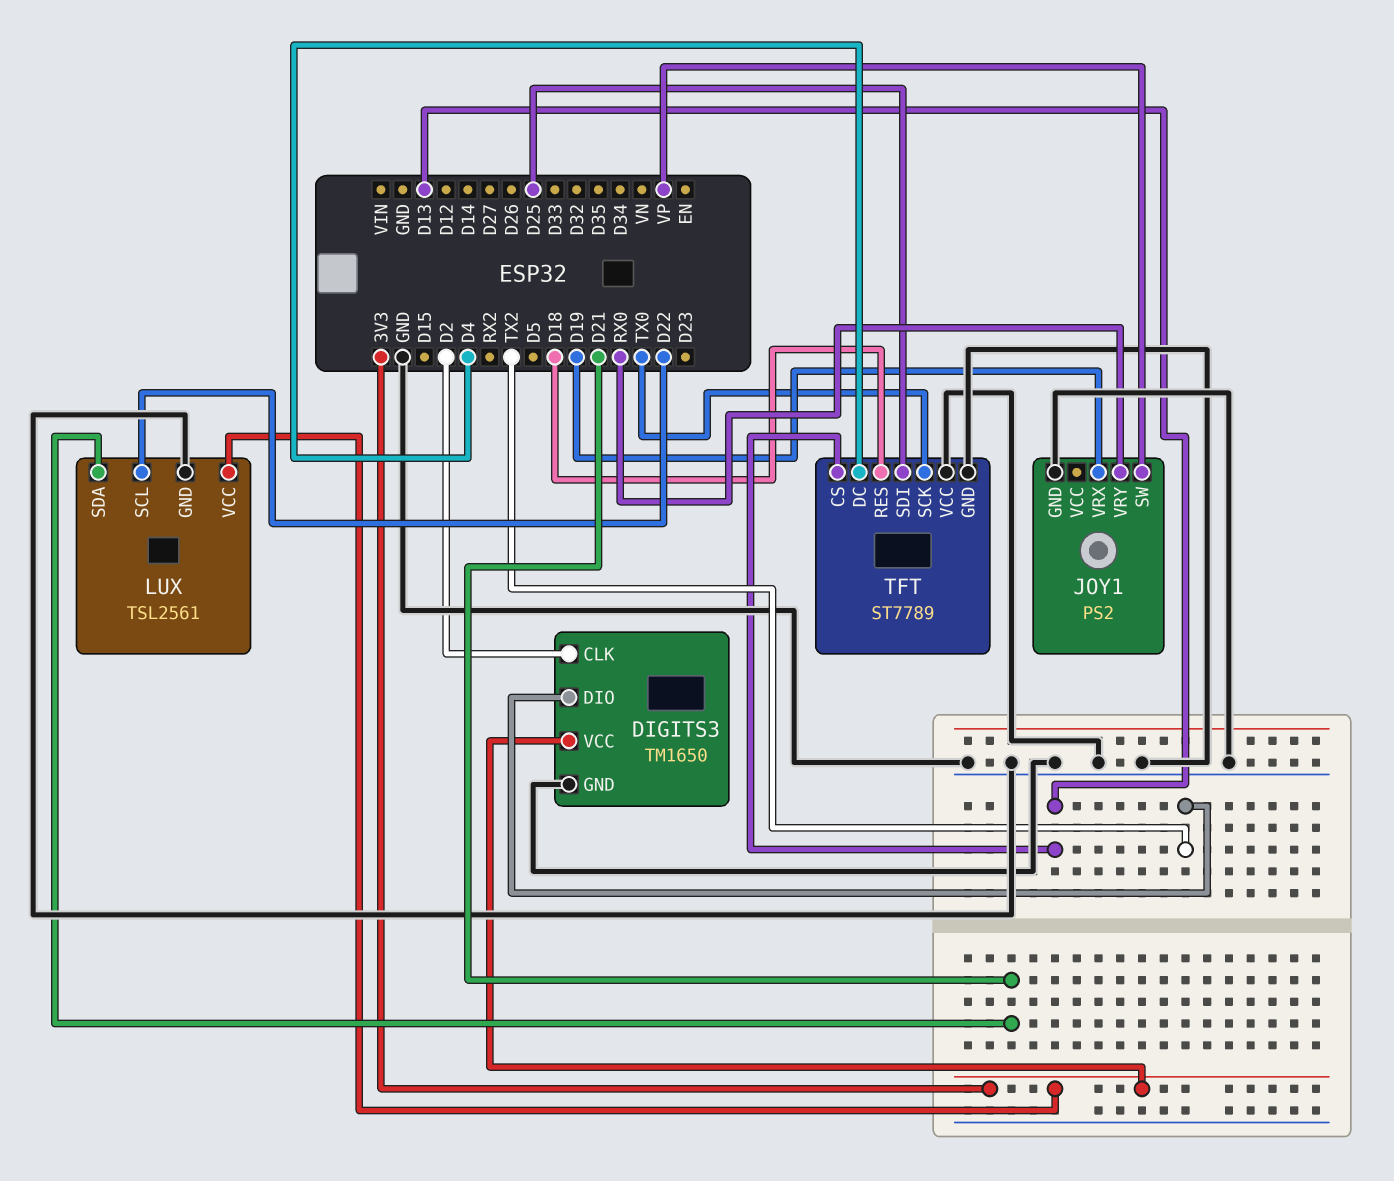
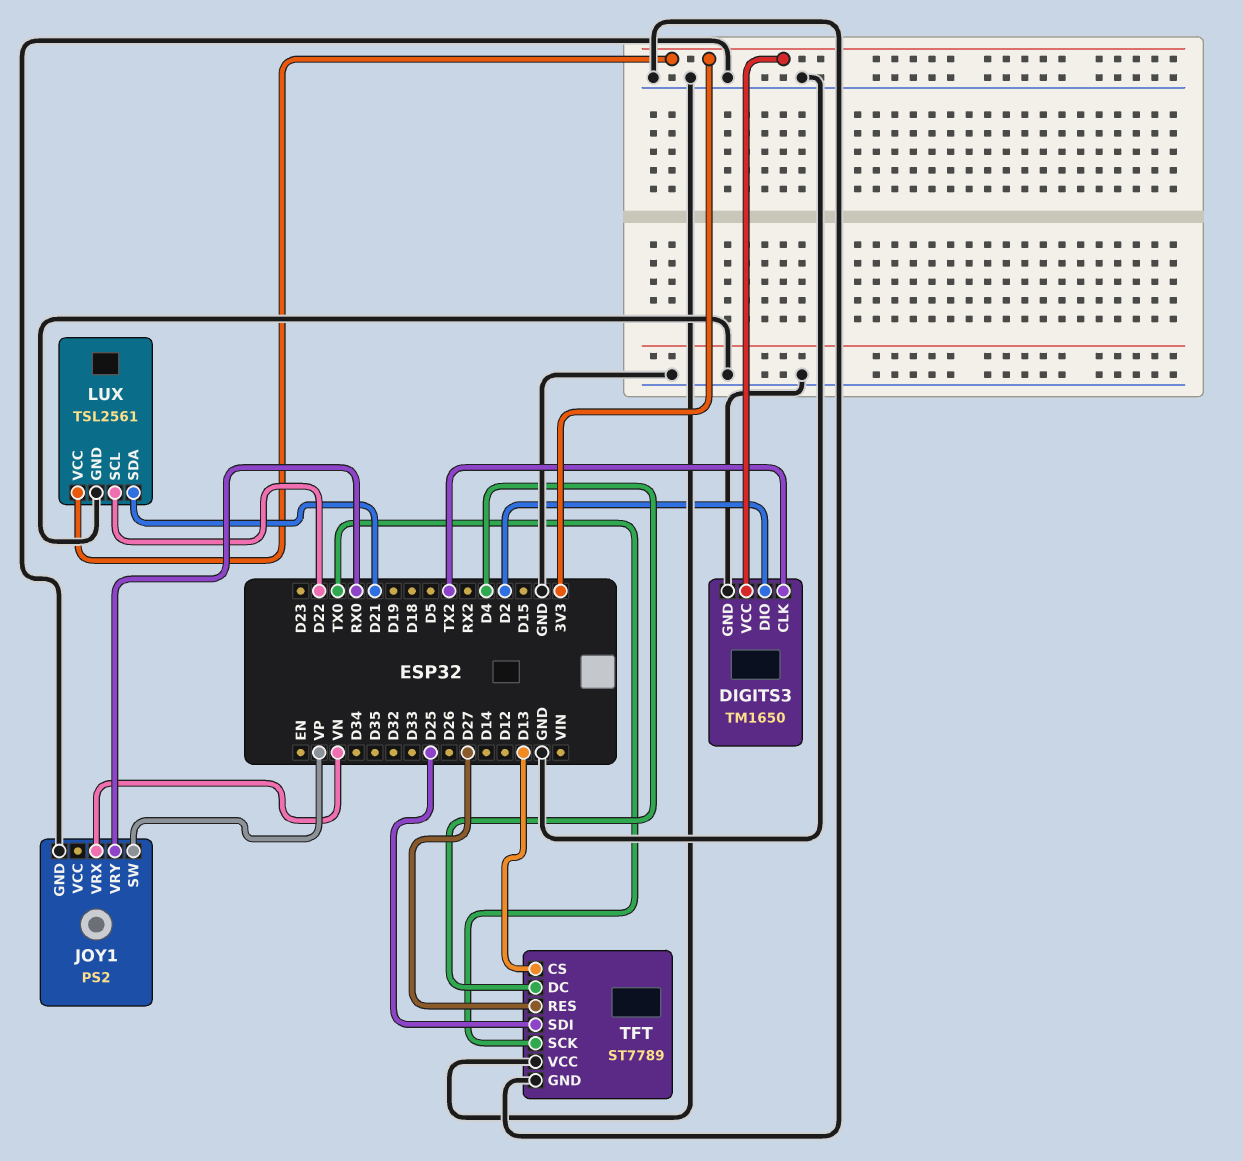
DIGITS3 pin CLK: D2 -> TX2
DIGITS3 pin DIO: TX2 -> D2
JOY1 pin VRX: D19 -> VN
TFT pin RES: D18 -> D27

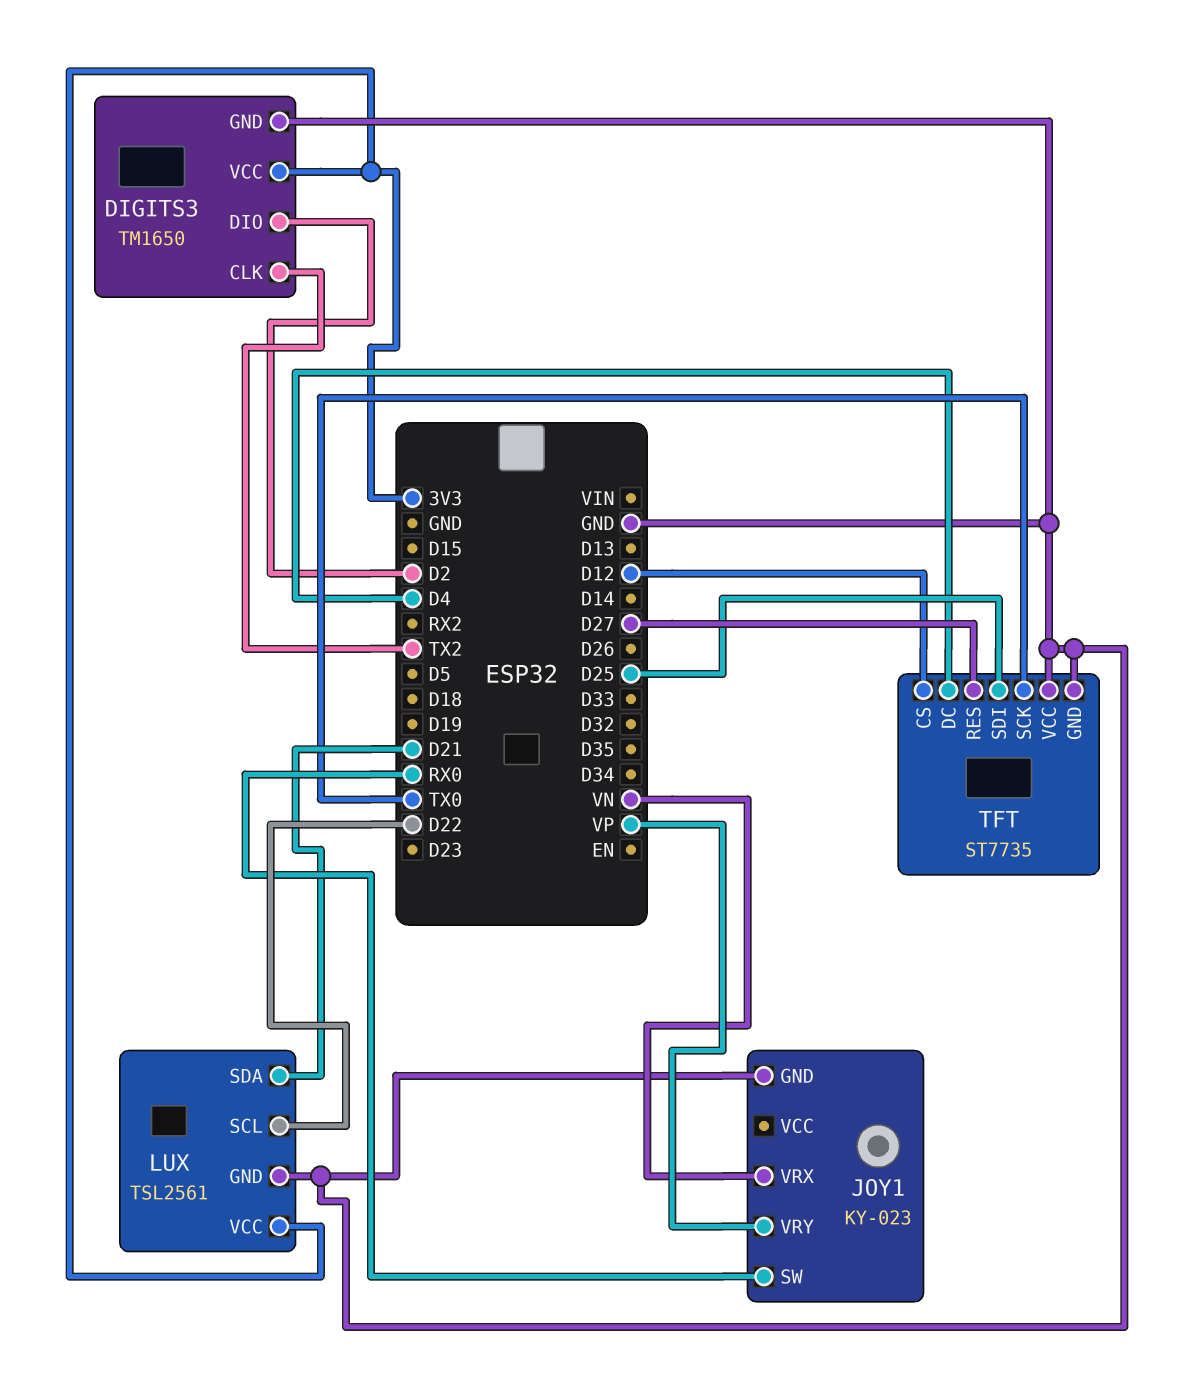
JOY1: PS2 -> KY-023
JOY1 pin SW: VP -> RX0
JOY1 pin VRY: RX0 -> VP
TFT: ST7789 -> ST7735
TFT pin CS: D13 -> D12

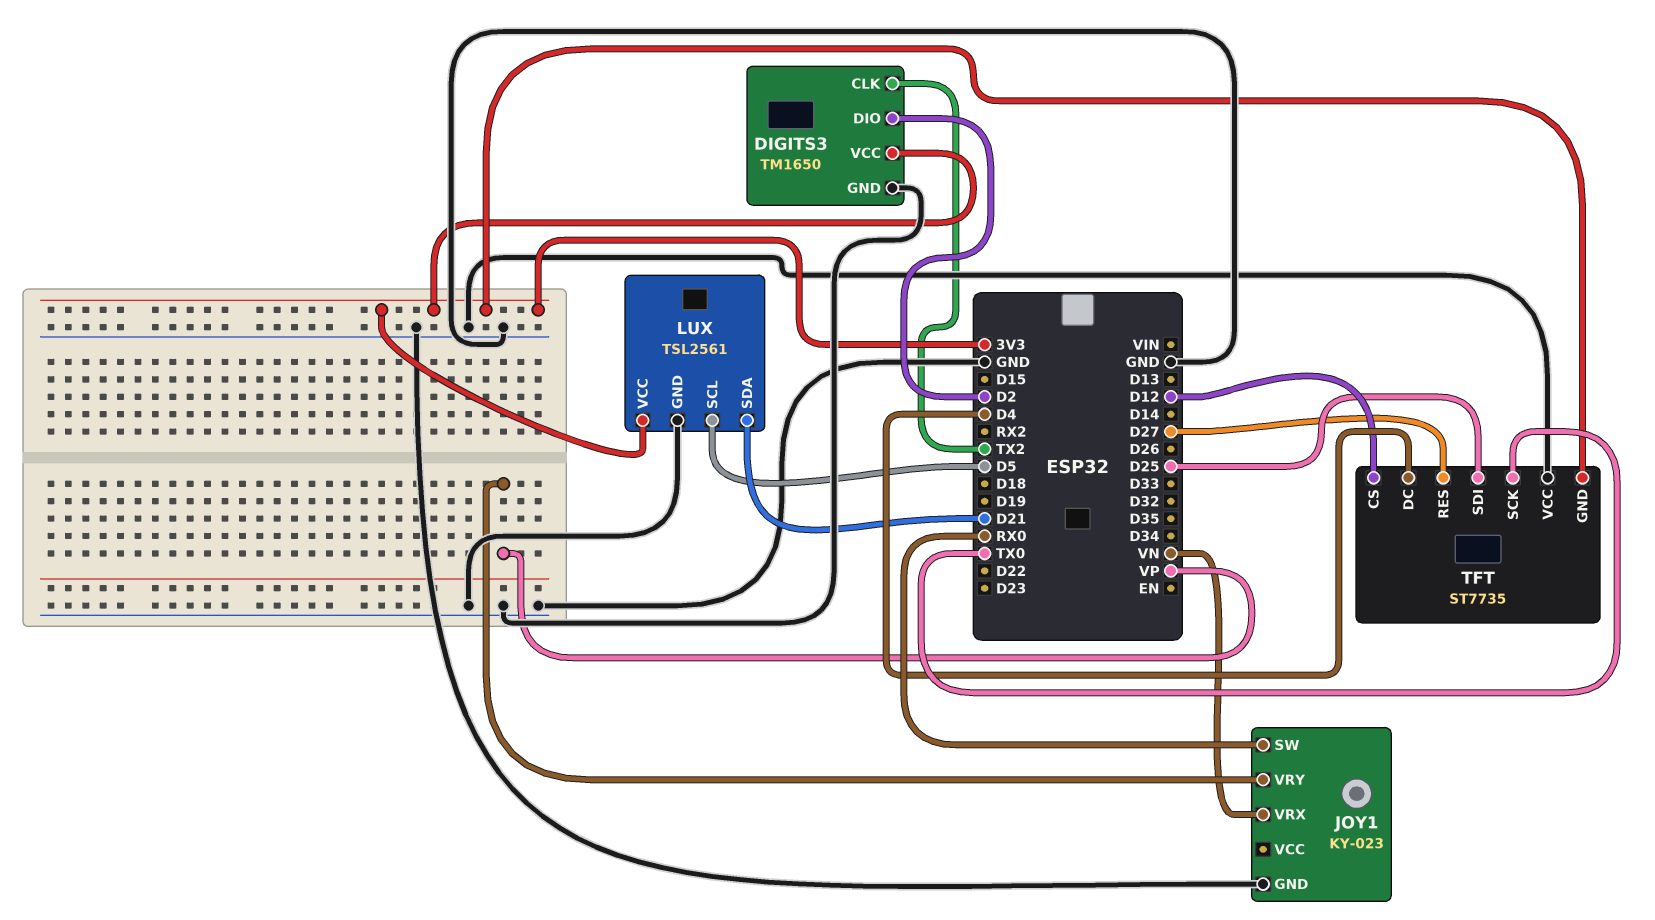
LUX pin SCL: D22 -> D5
TFT pin GND: GND -> 3V3

